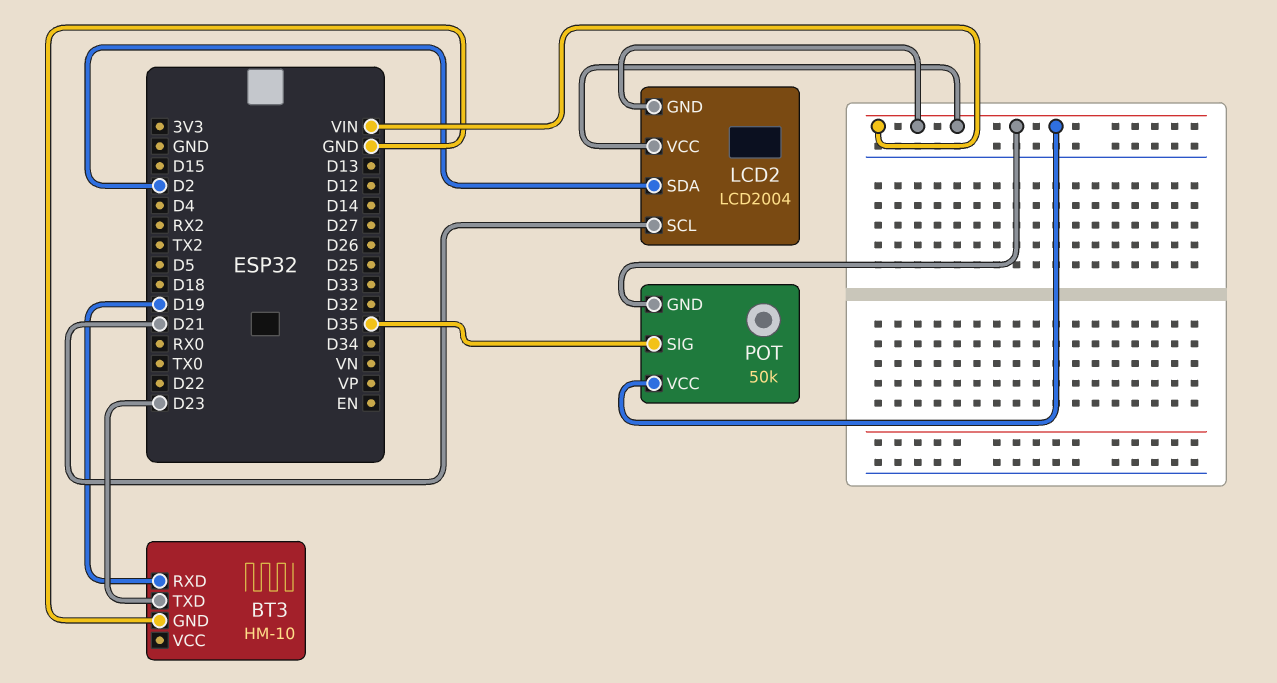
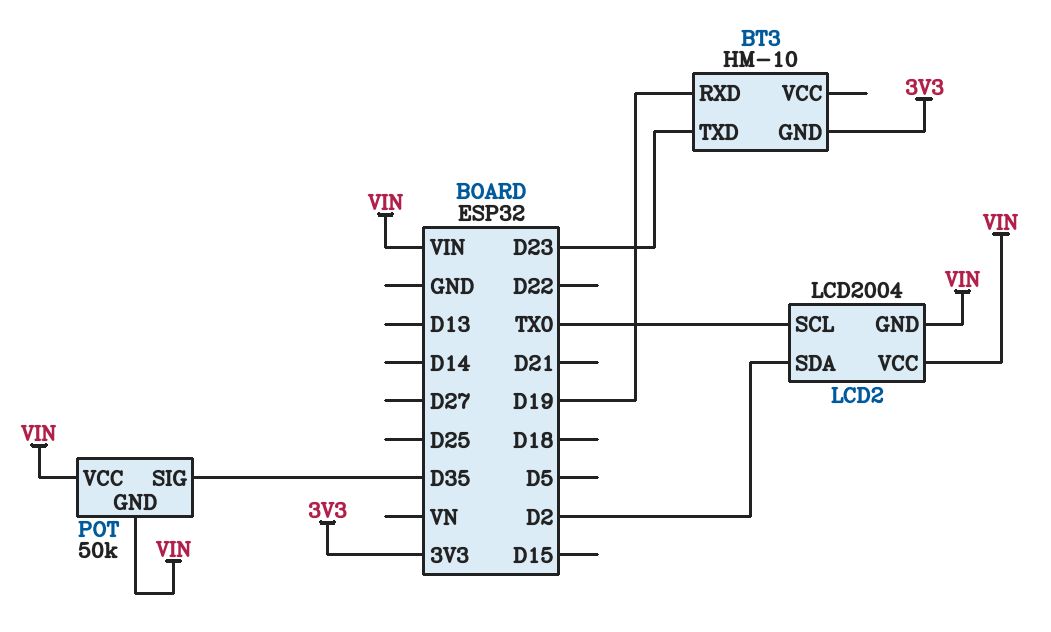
BT3 pin GND: GND -> 3V3
LCD2 pin SCL: D21 -> TX0

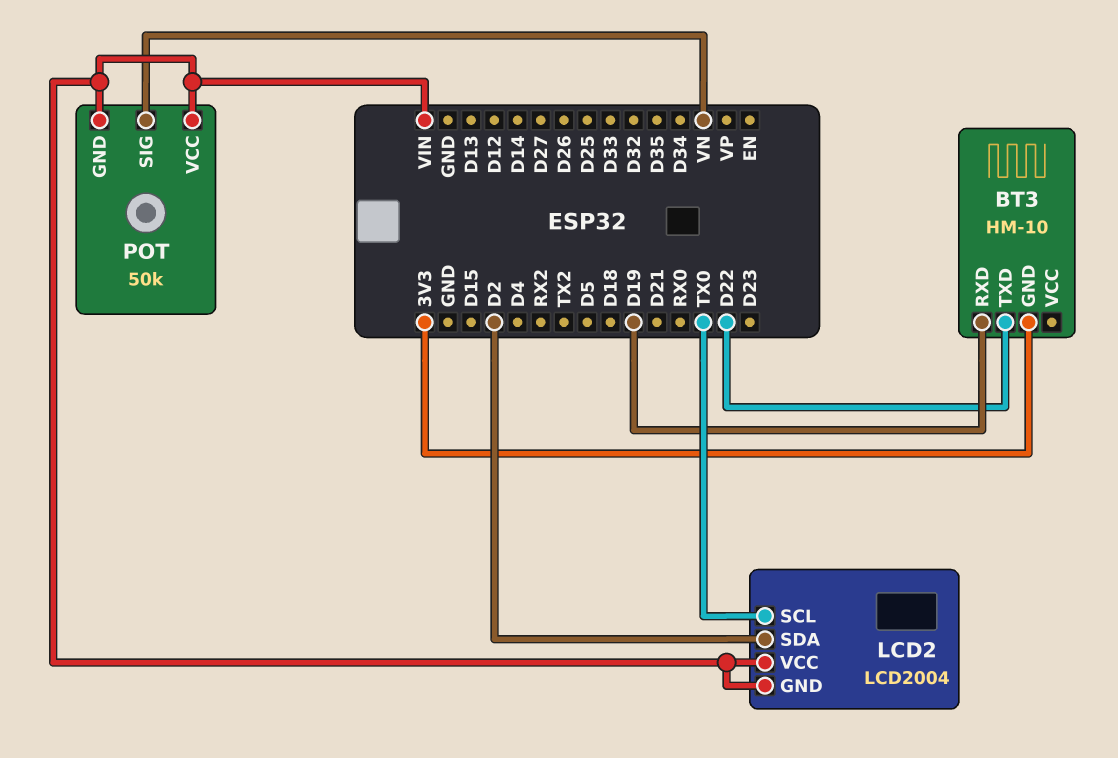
BT3 pin TXD: D23 -> D22
POT pin SIG: D35 -> VN

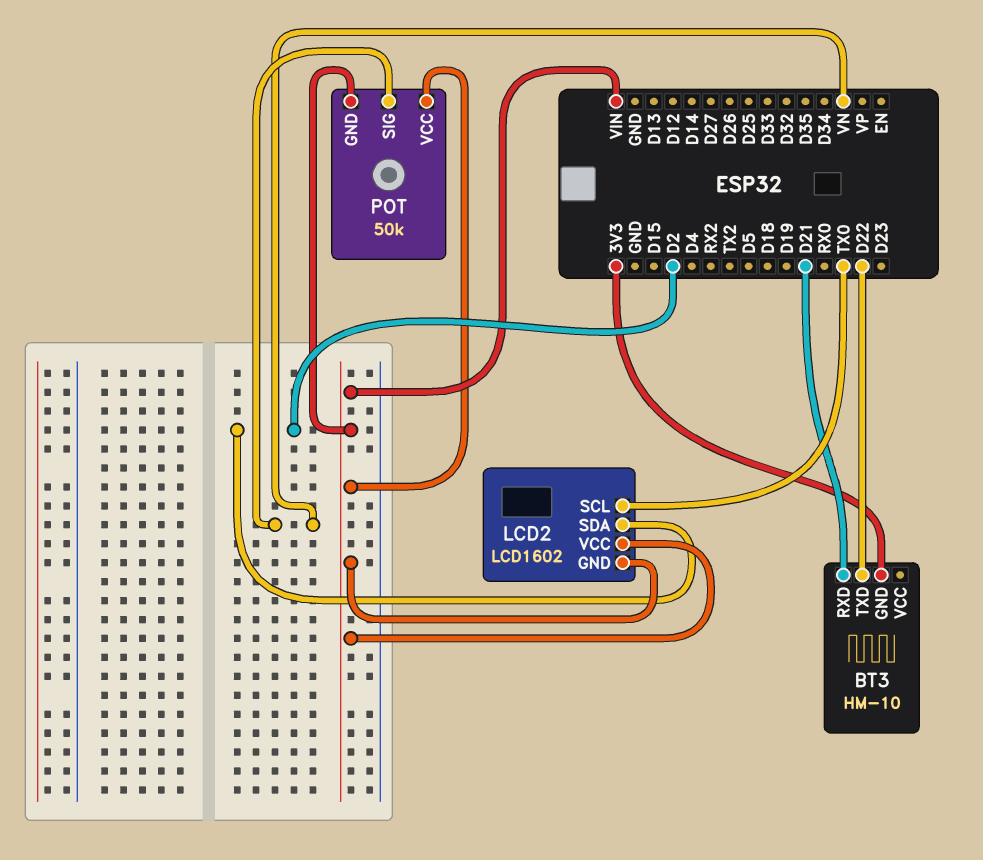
BT3 pin RXD: D19 -> D21
LCD2: LCD2004 -> LCD1602

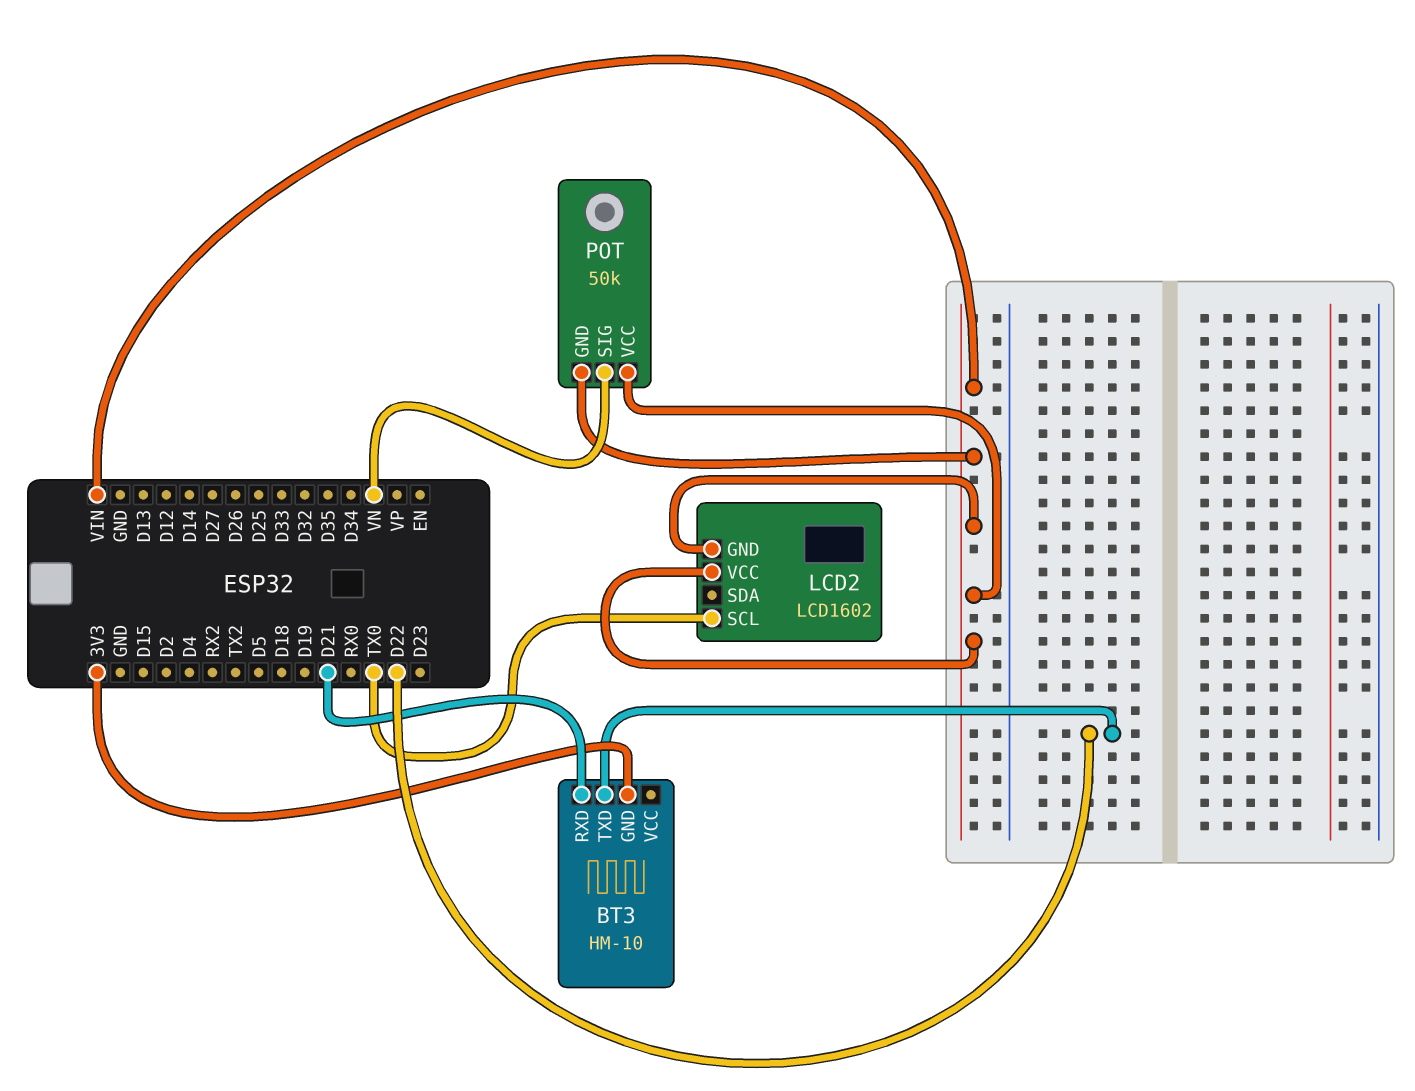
LCD2 pin SDA: D2 -> none

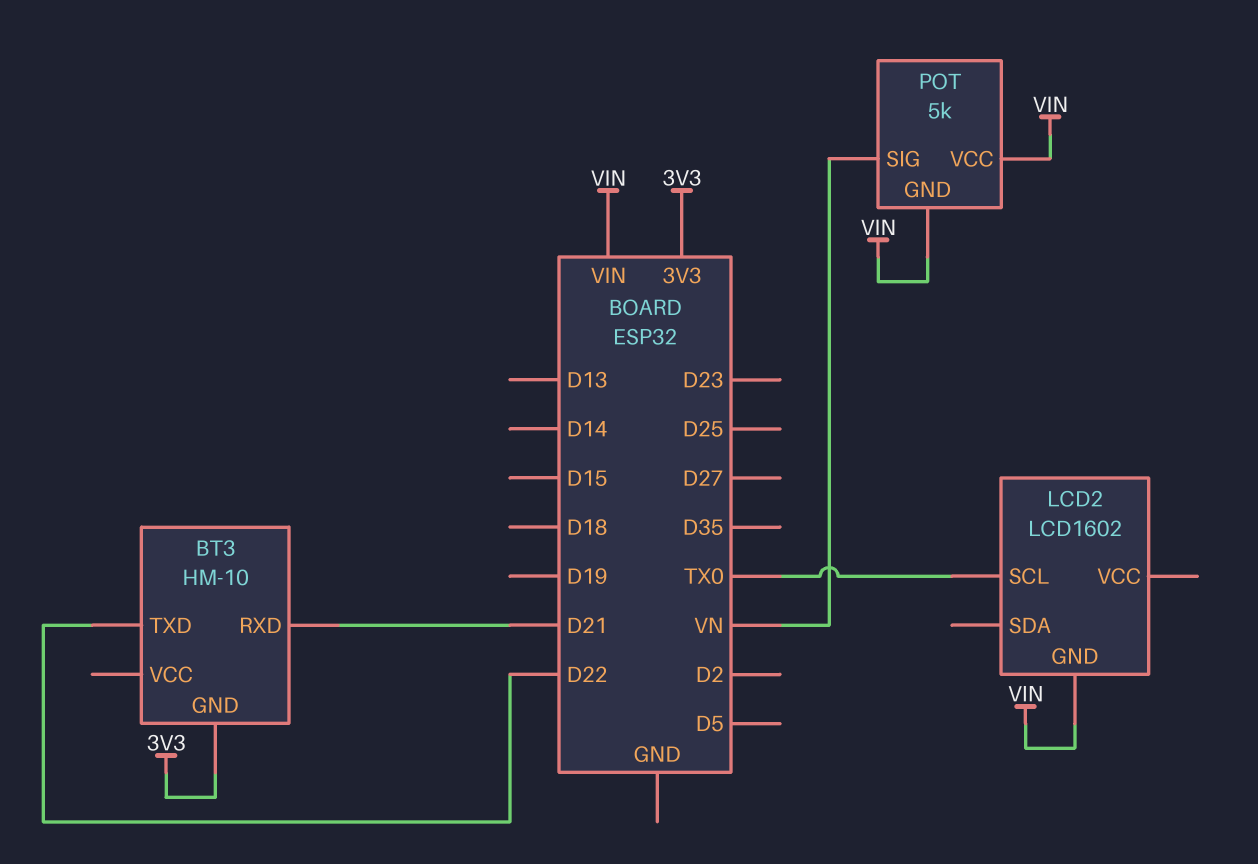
LCD2 pin VCC: VIN -> none
POT: 50k -> 5k

